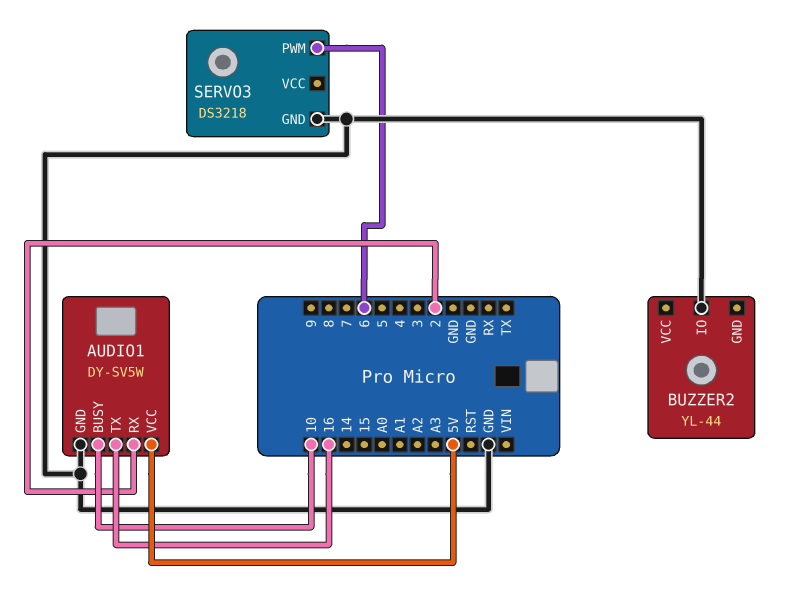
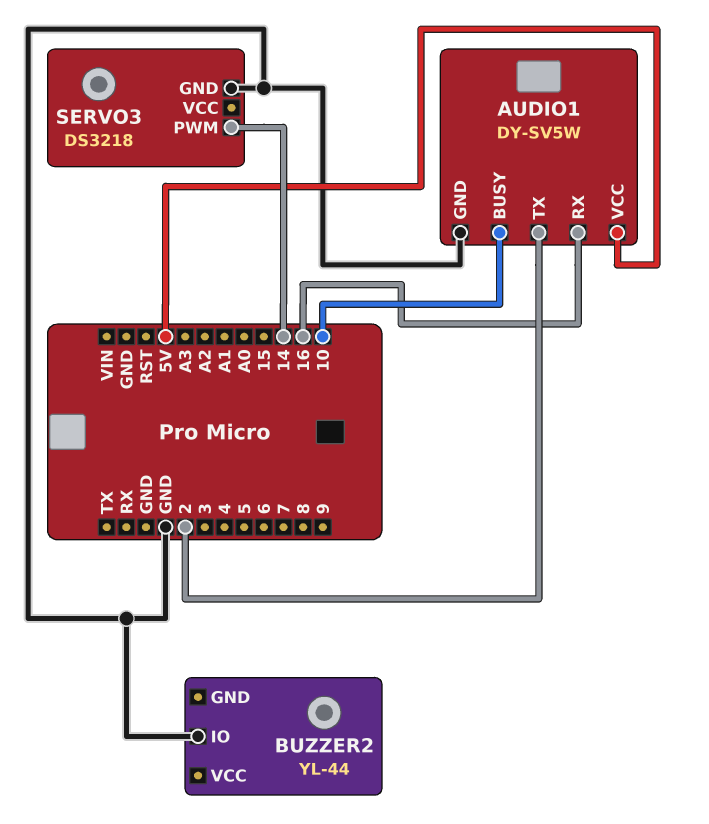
AUDIO1 pin RX: 2 -> 16
AUDIO1 pin TX: 16 -> 2
SERVO3 pin PWM: 6 -> 14

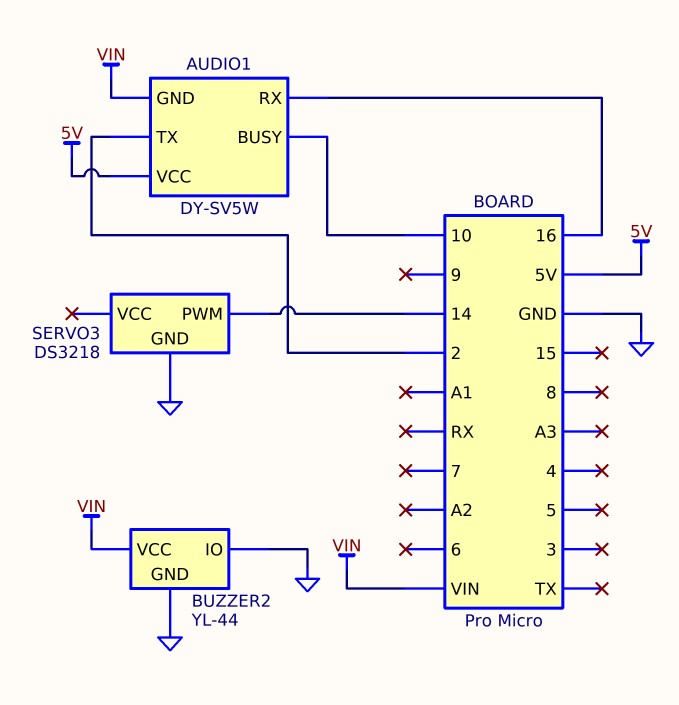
AUDIO1 pin GND: GND -> VIN
BUZZER2 pin GND: none -> GND
BUZZER2 pin VCC: none -> VIN

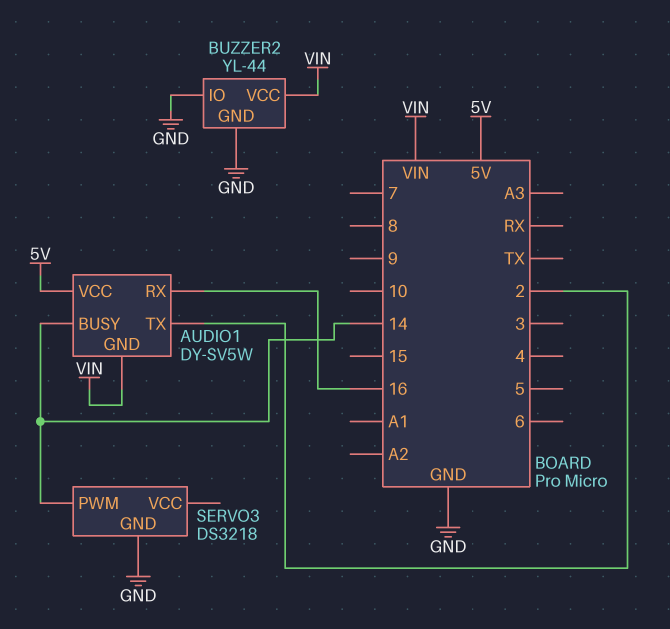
AUDIO1 pin BUSY: 10 -> 14

